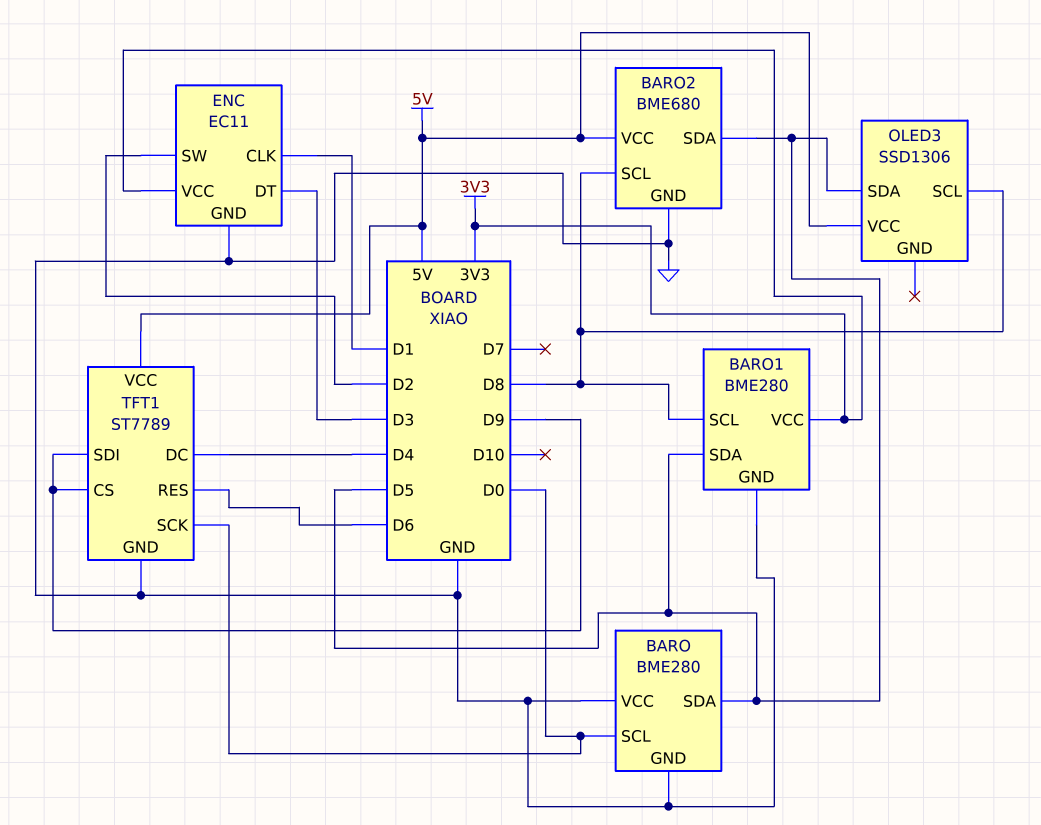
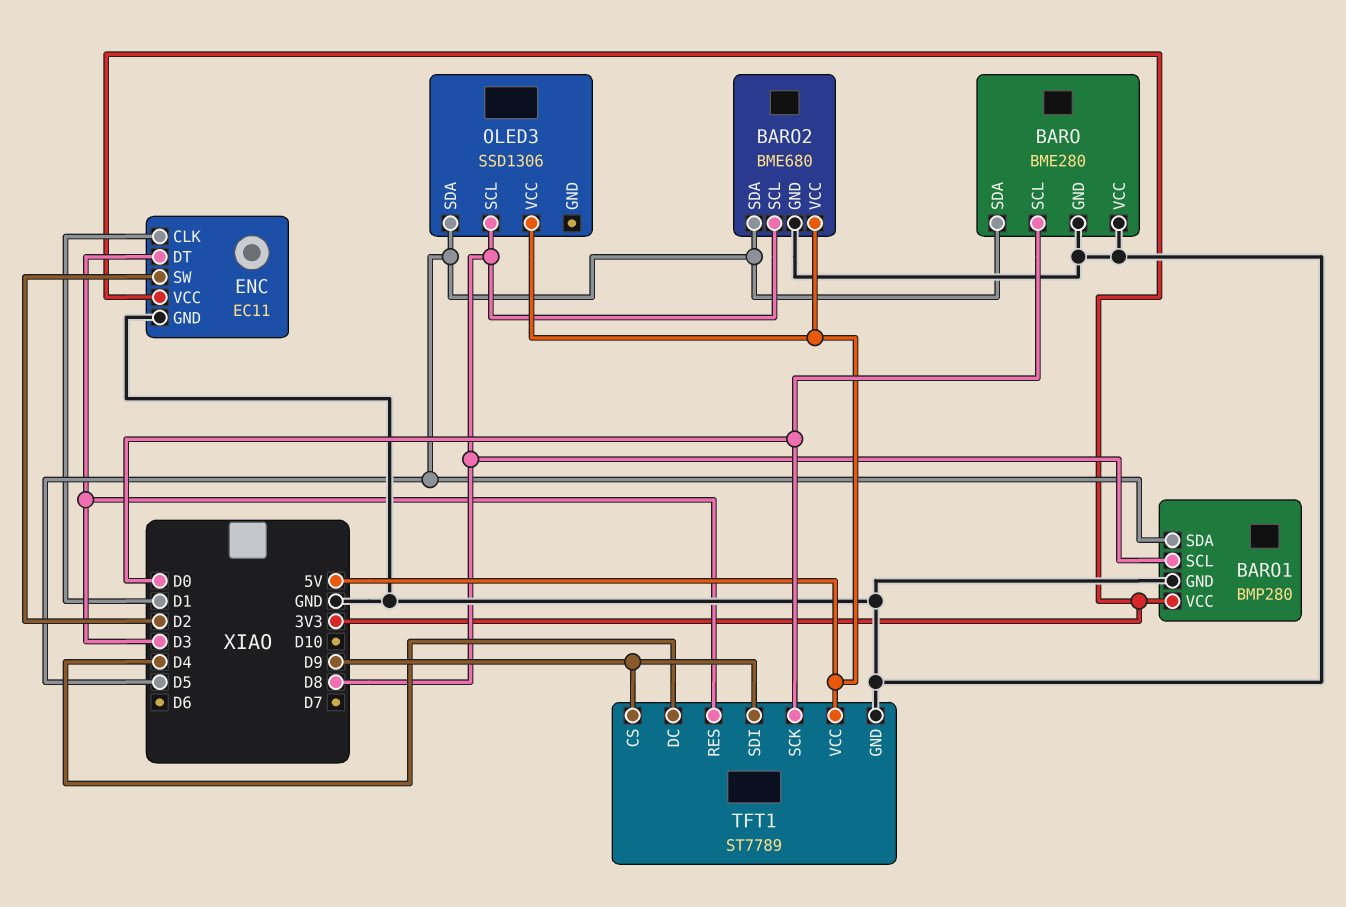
BARO1: BME280 -> BMP280
TFT1 pin RES: D6 -> D3

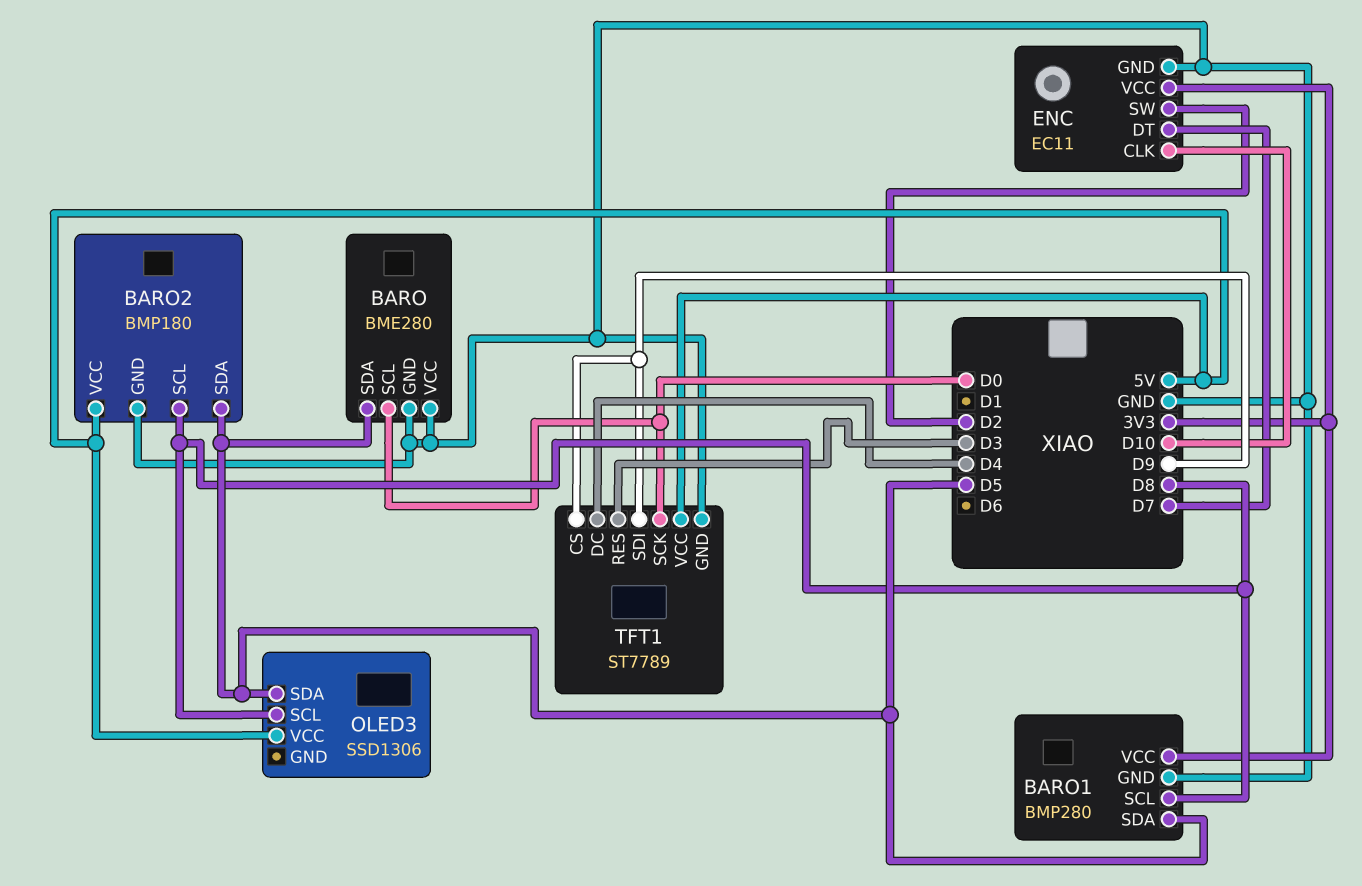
BARO2: BME680 -> BMP180
ENC pin CLK: D1 -> D10
ENC pin DT: D3 -> D7

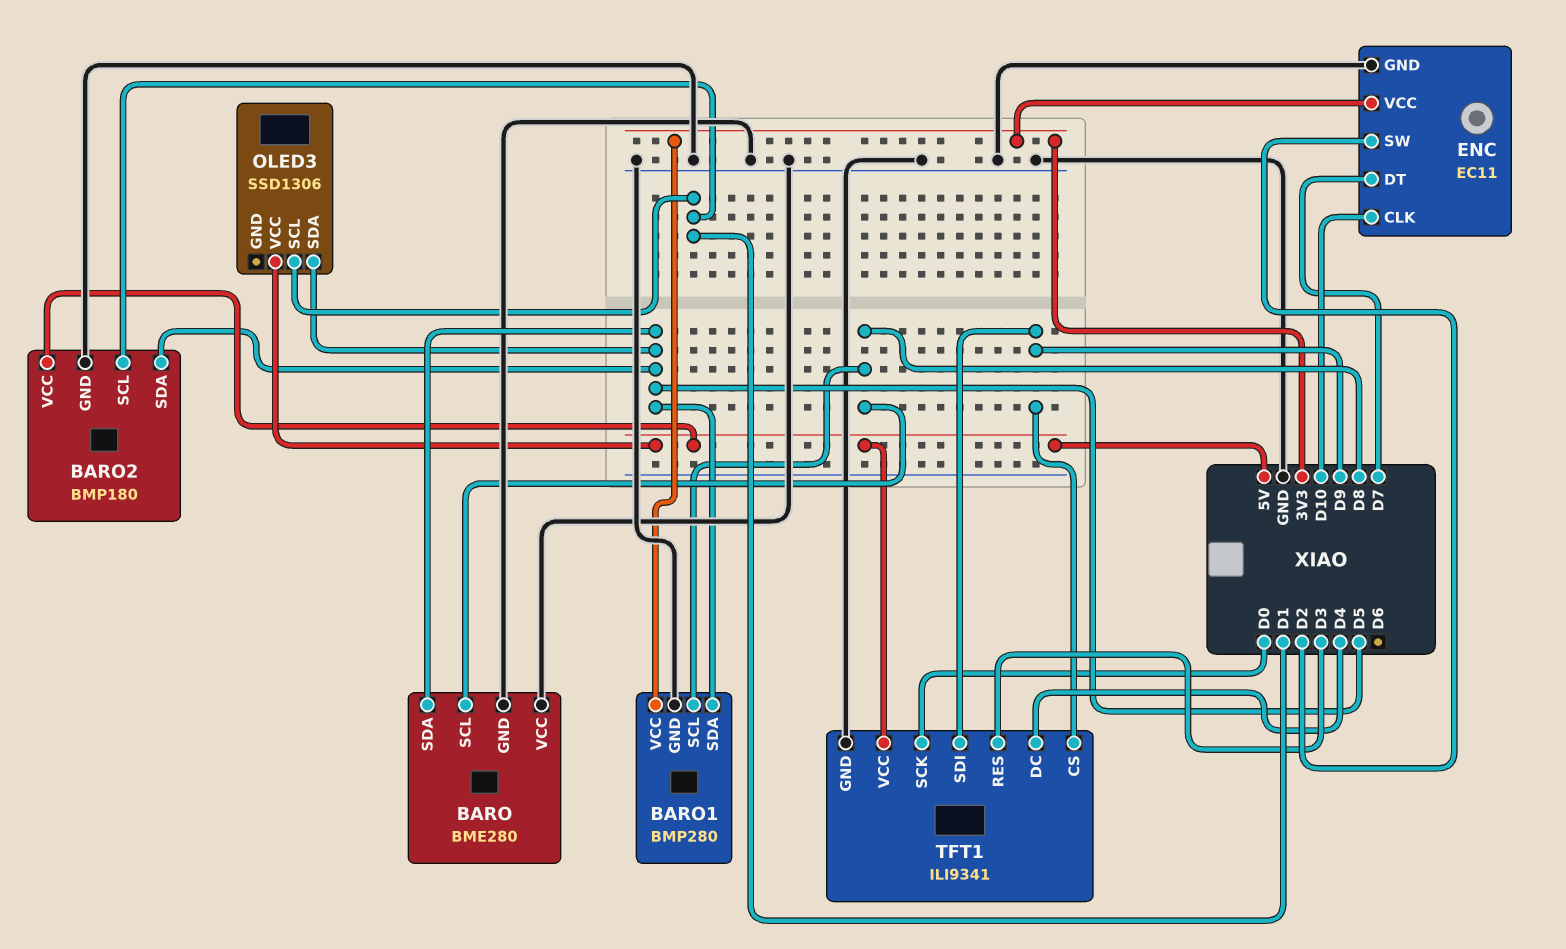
BARO pin SCL: D0 -> D8
BARO2 pin SCL: D8 -> D1
OLED3 pin SCL: D8 -> D1
TFT1: ST7789 -> ILI9341

